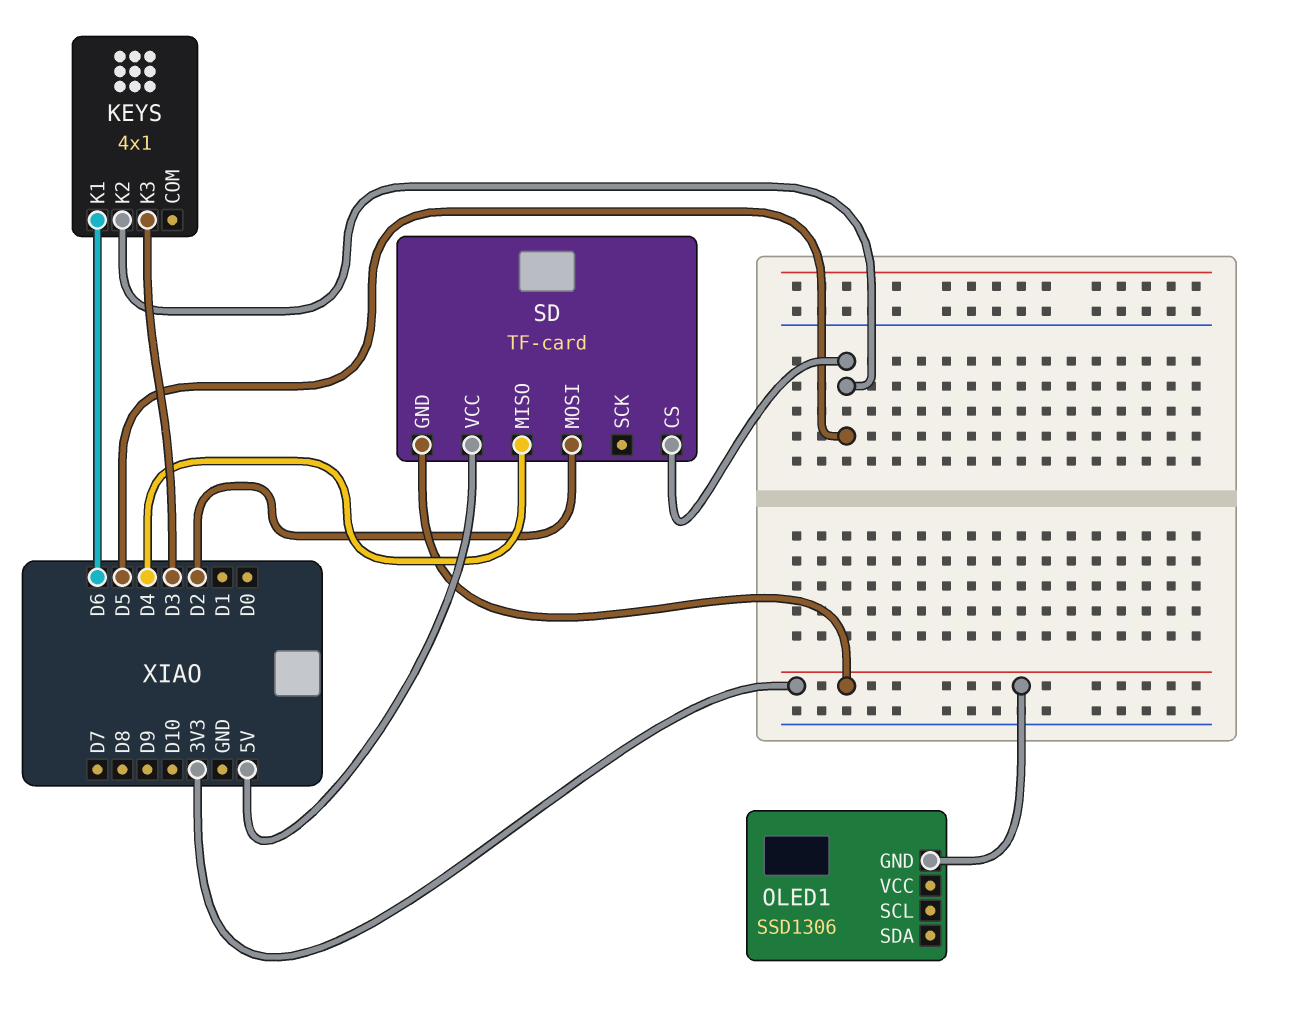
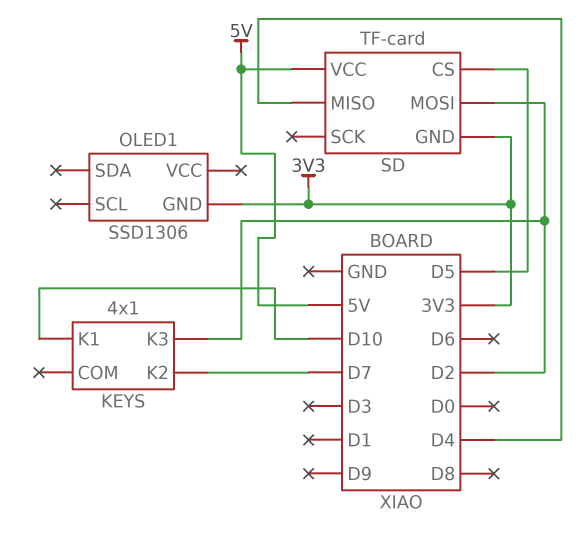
KEYS pin K1: D6 -> D10
KEYS pin K2: D5 -> D7
KEYS pin K3: D3 -> D2

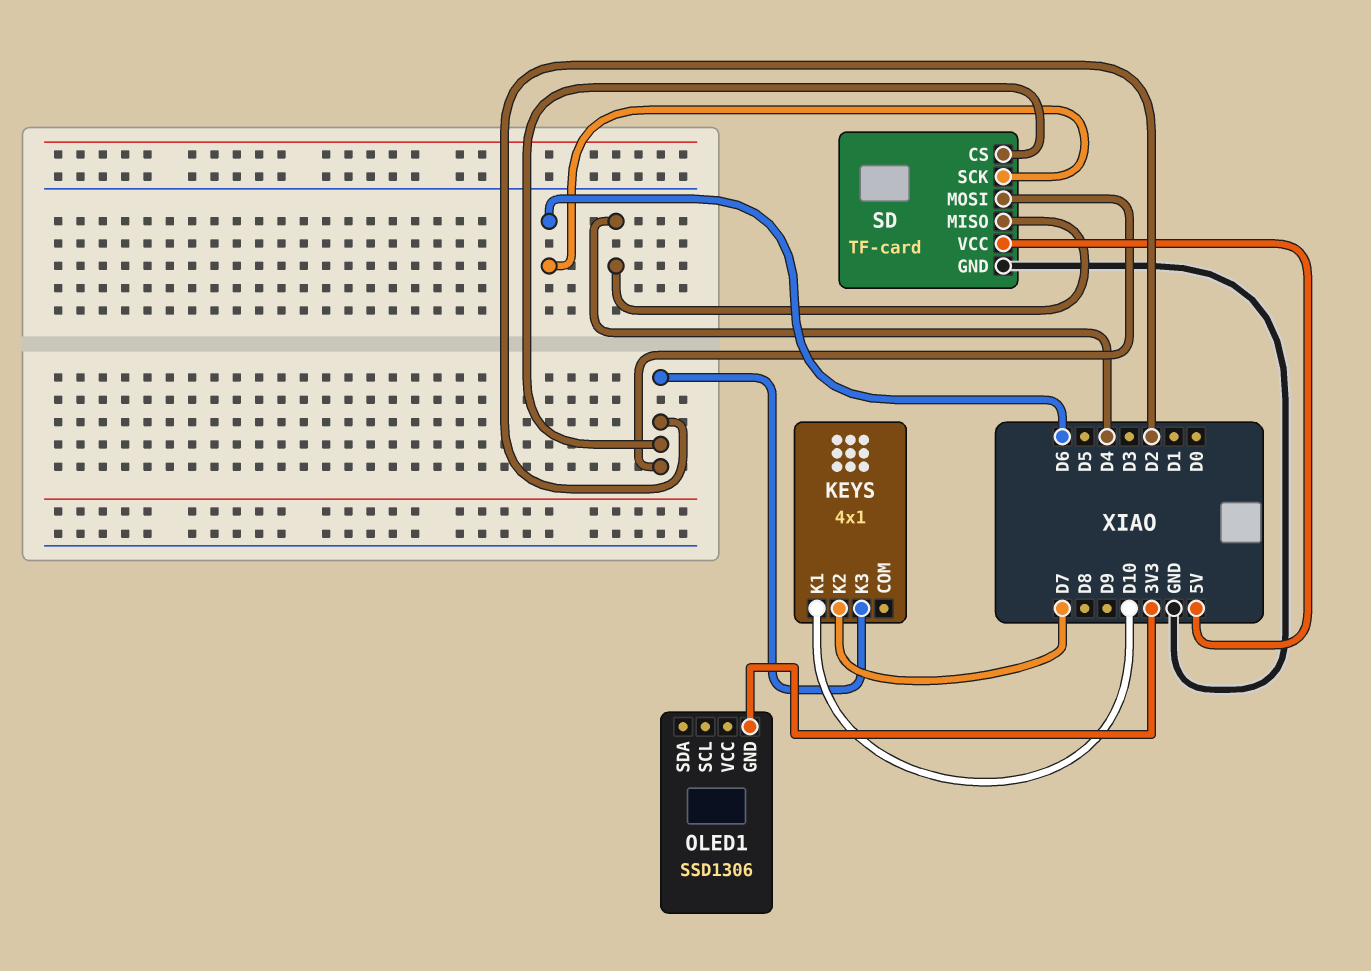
SD pin CS: D5 -> D2
SD pin GND: 3V3 -> GND
SD pin SCK: none -> D6

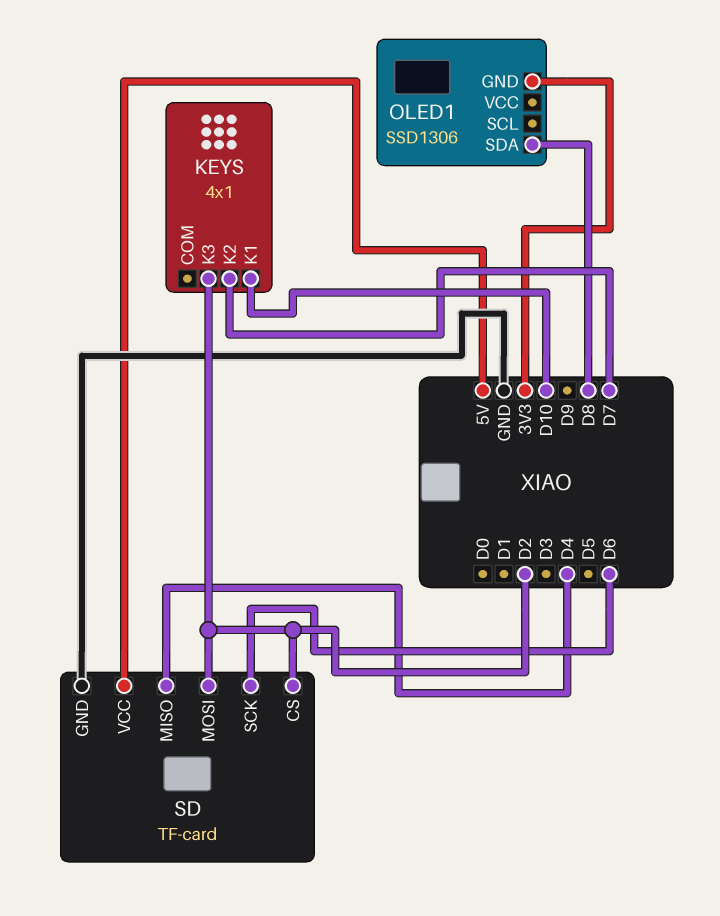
OLED1 pin SDA: none -> D8

